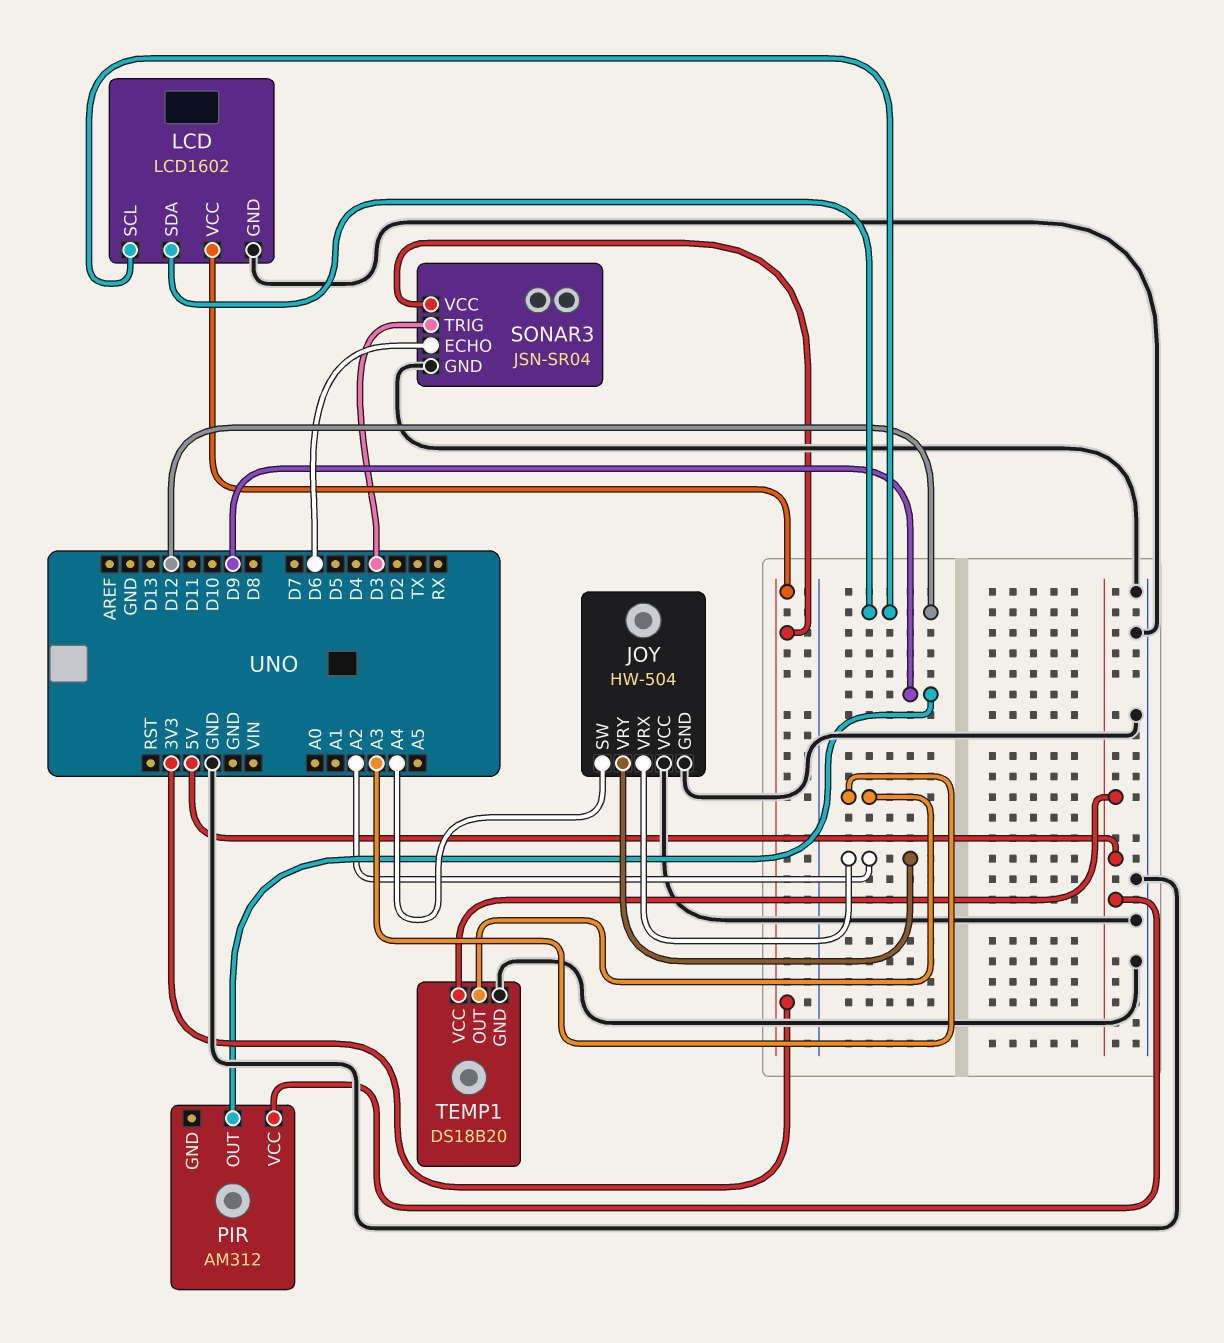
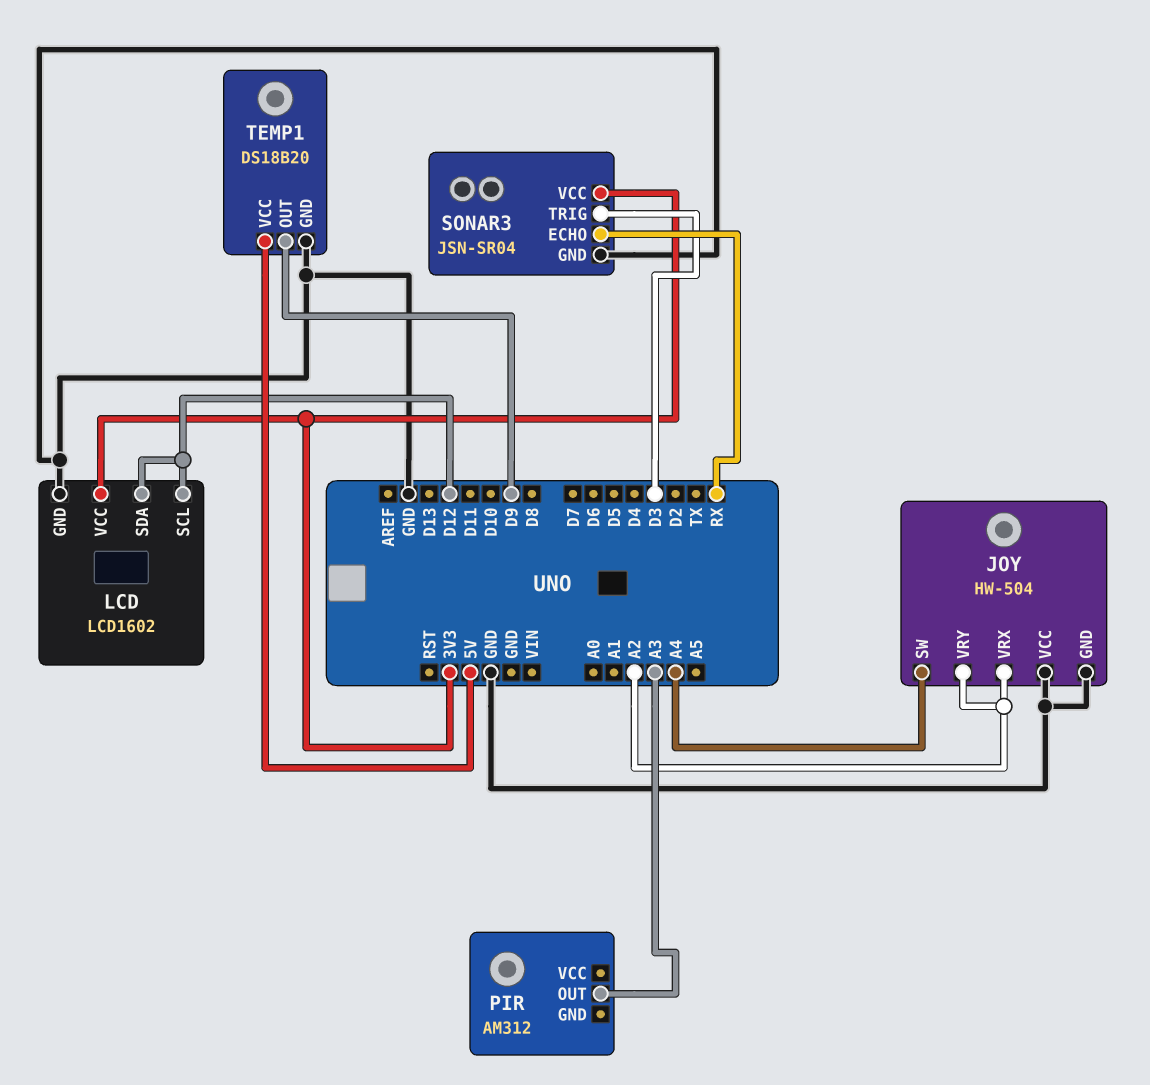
PIR pin OUT: D9 -> A3
PIR pin VCC: 5V -> none
SONAR3 pin ECHO: D6 -> RX
TEMP1 pin OUT: A3 -> D9

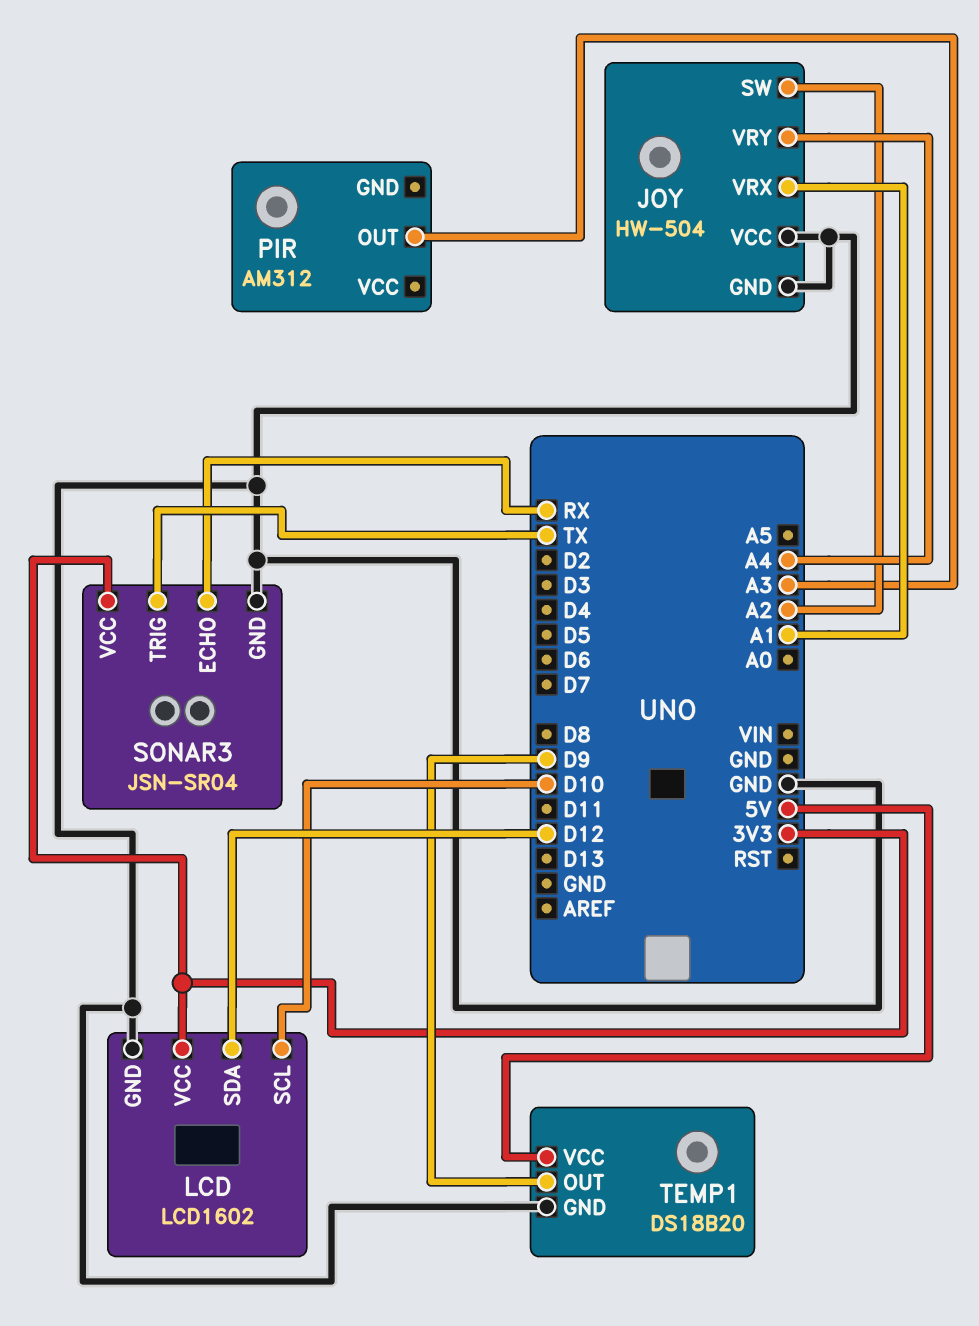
JOY pin SW: A4 -> A2
JOY pin VRX: A2 -> A1
JOY pin VRY: A2 -> A4
LCD pin SCL: D12 -> D10
SONAR3 pin TRIG: D3 -> TX

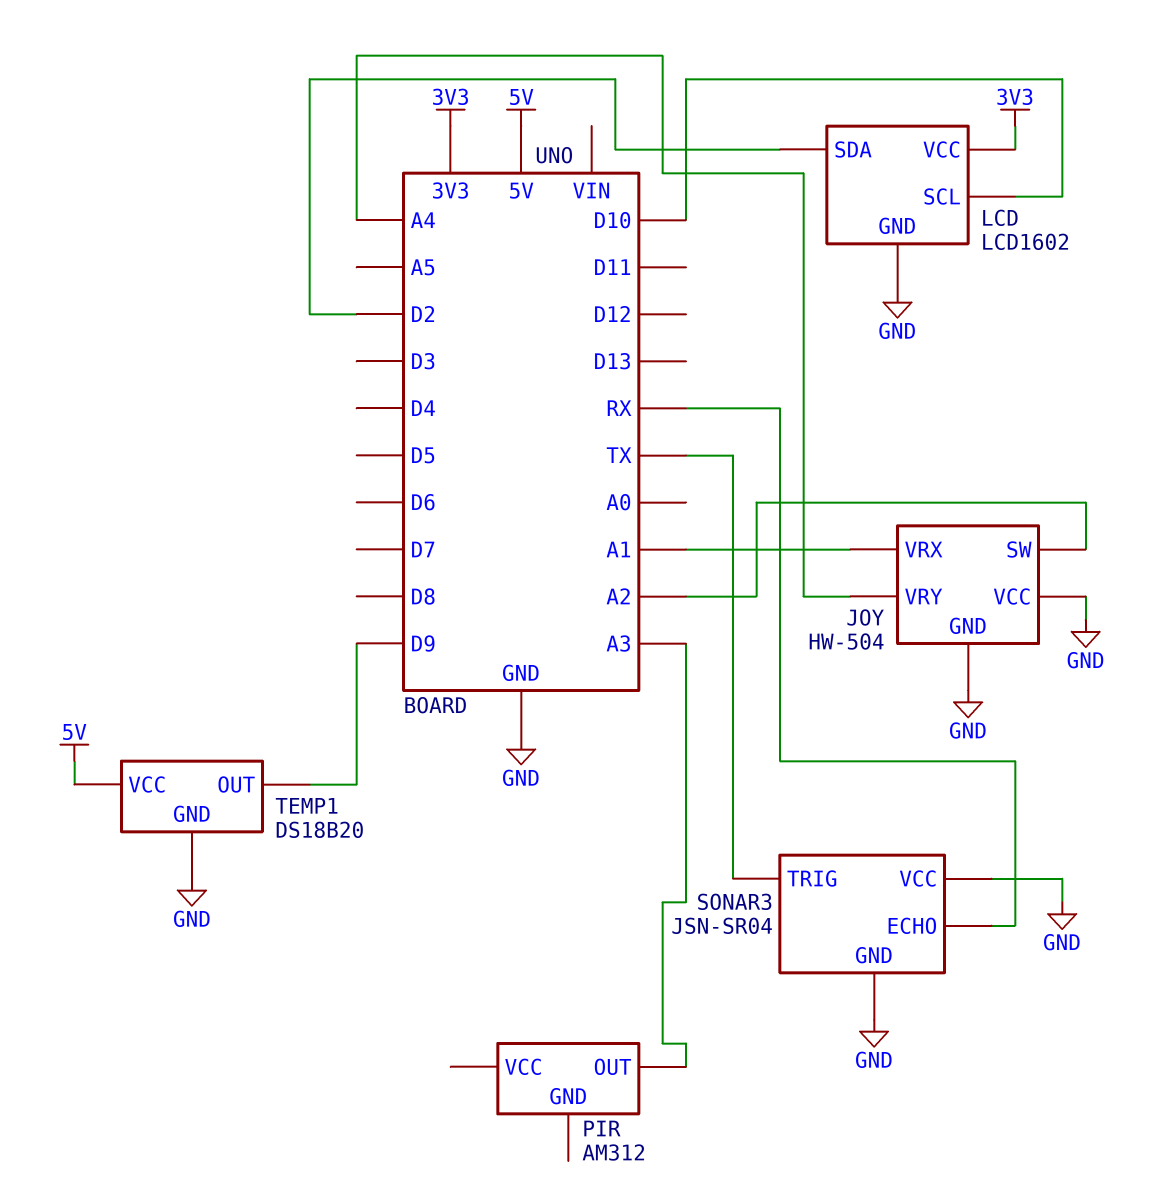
LCD pin SDA: D12 -> D2
SONAR3 pin VCC: 3V3 -> GND

